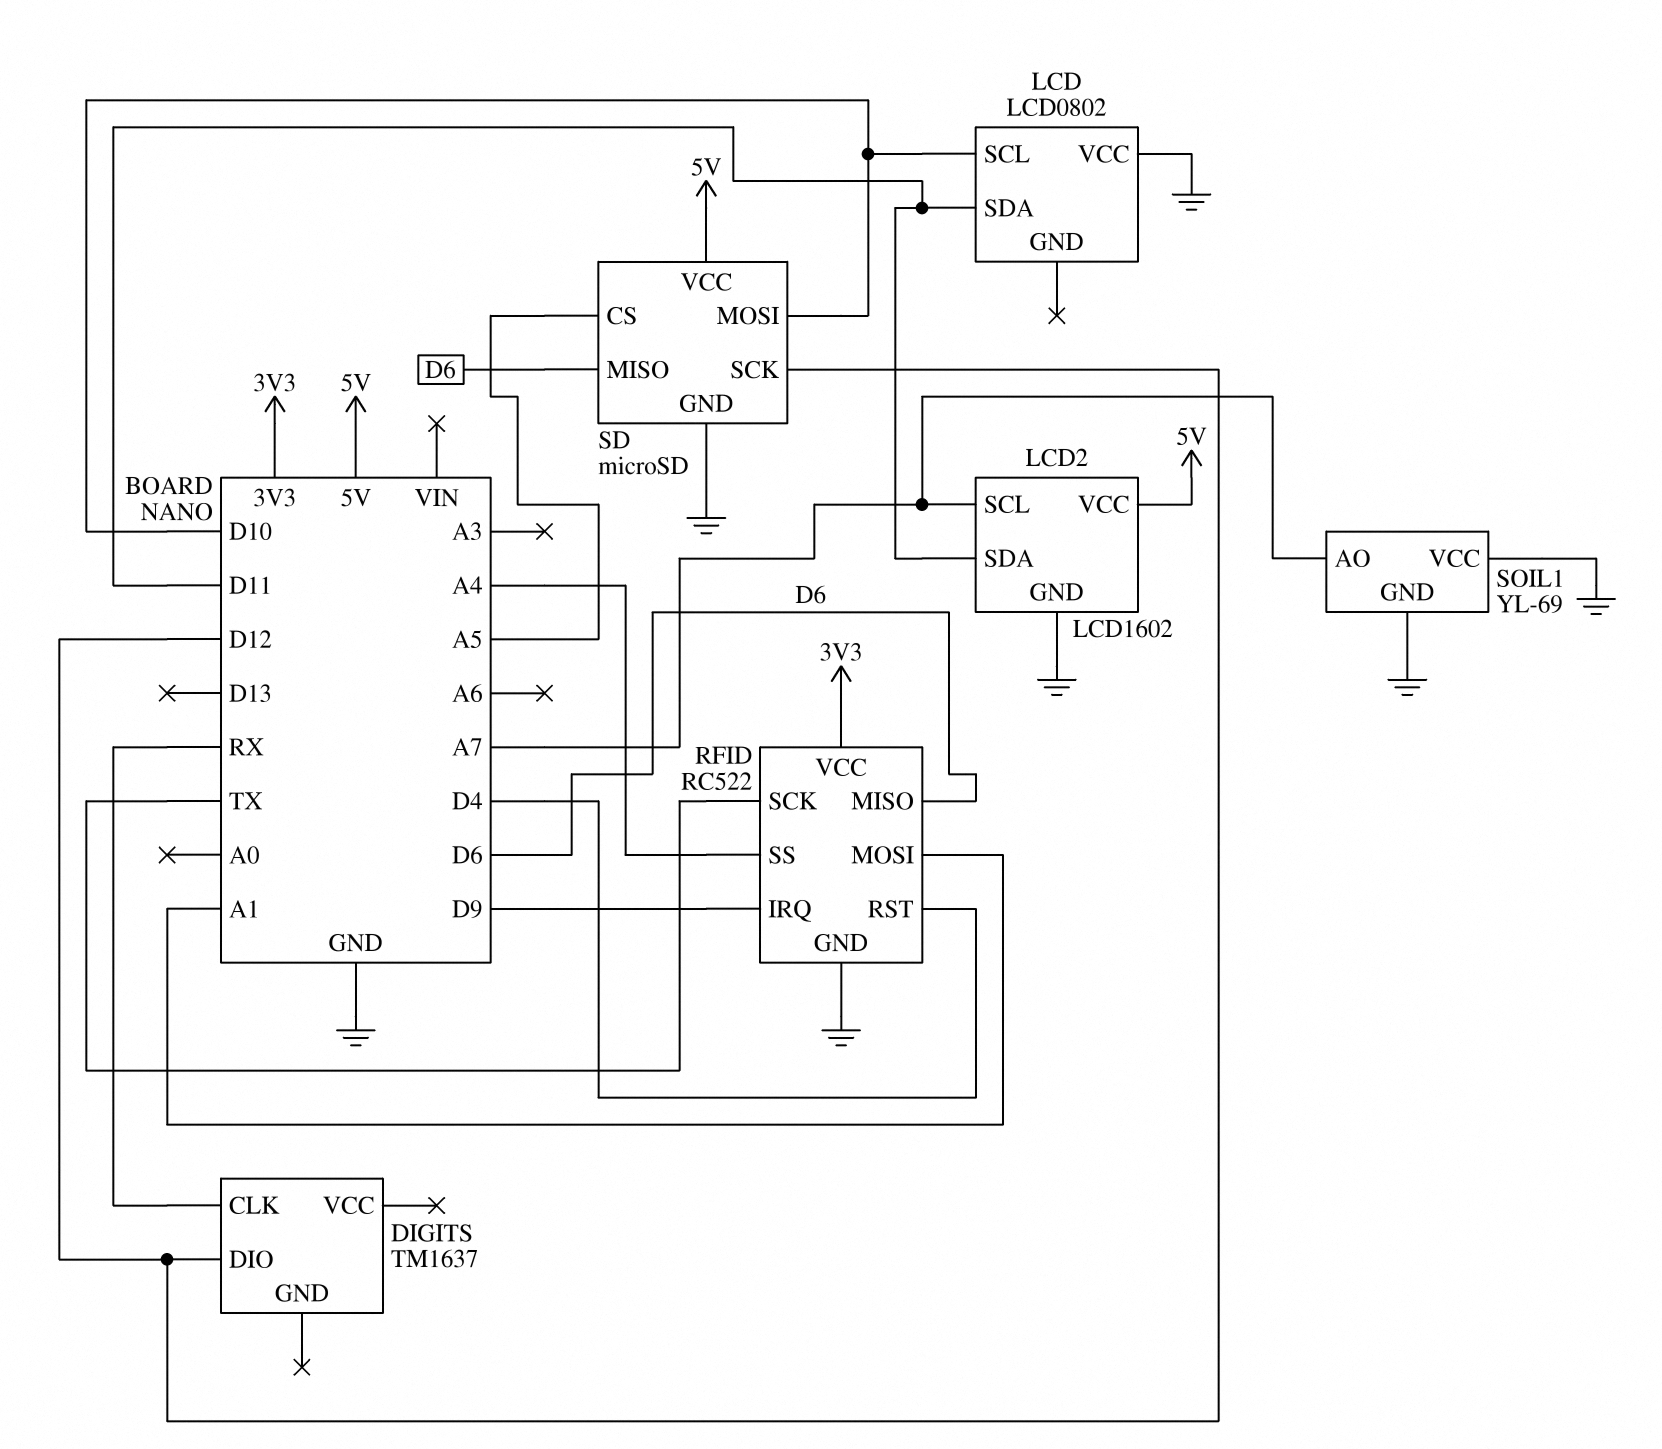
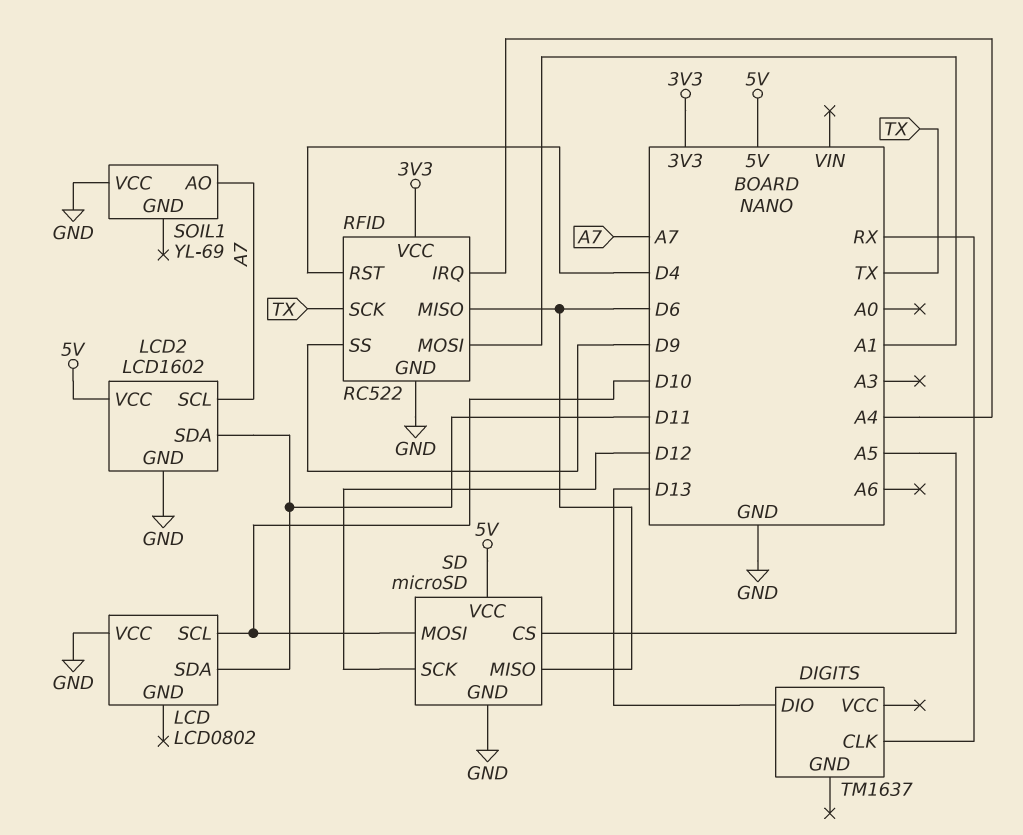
DIGITS pin DIO: D12 -> D13
RFID pin IRQ: D9 -> A4
RFID pin SS: A4 -> D9
SOIL1 pin GND: GND -> none

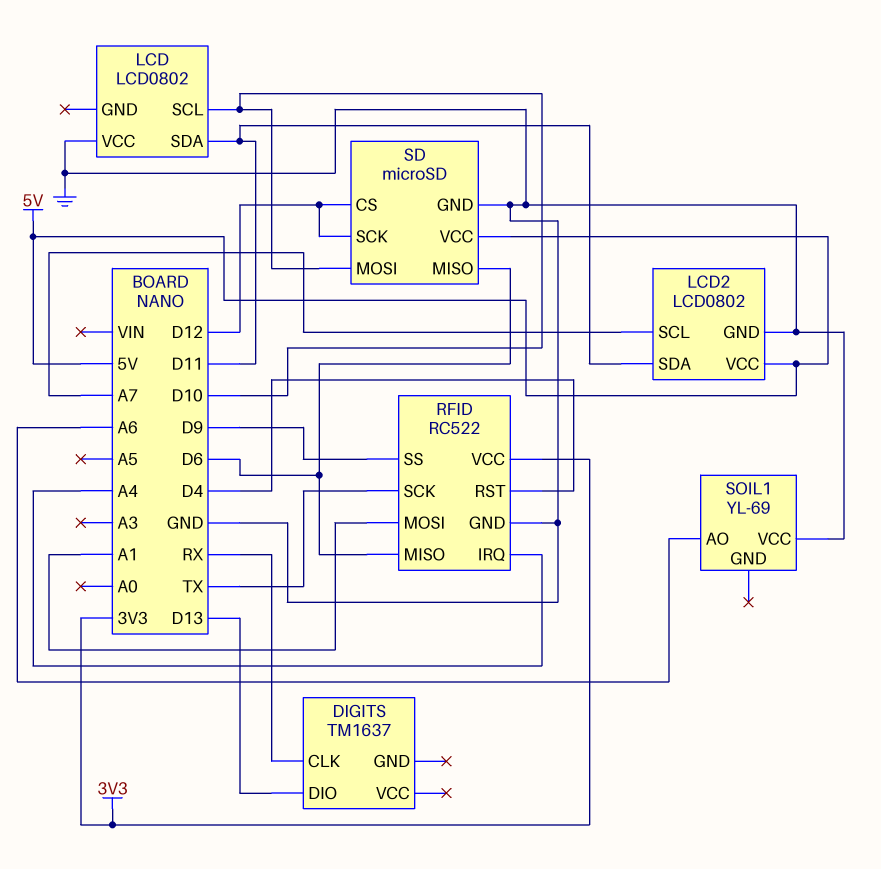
LCD2: LCD1602 -> LCD0802
SD pin CS: A5 -> D12
SOIL1 pin AO: A7 -> A6

